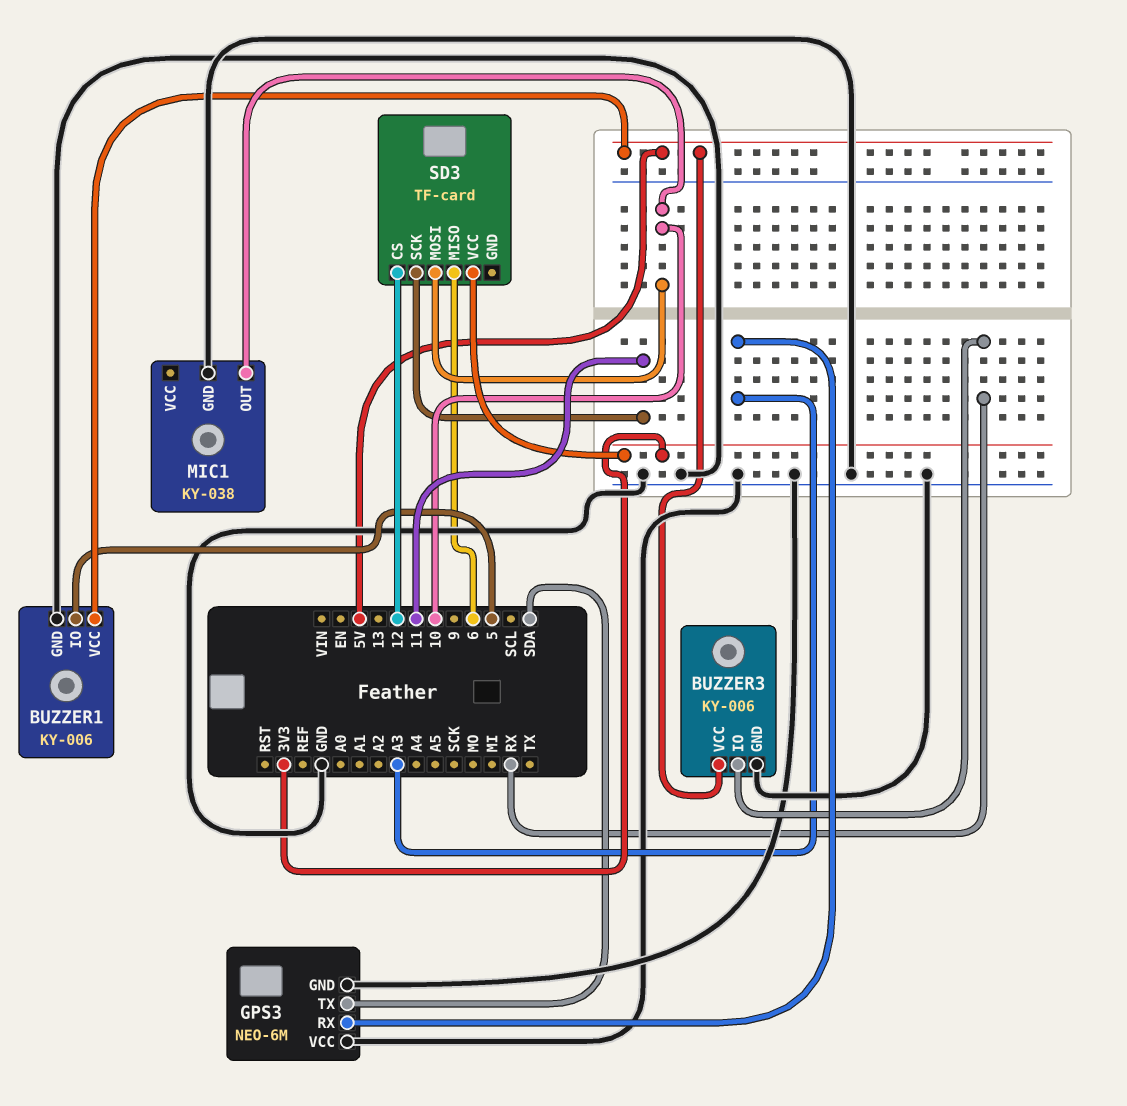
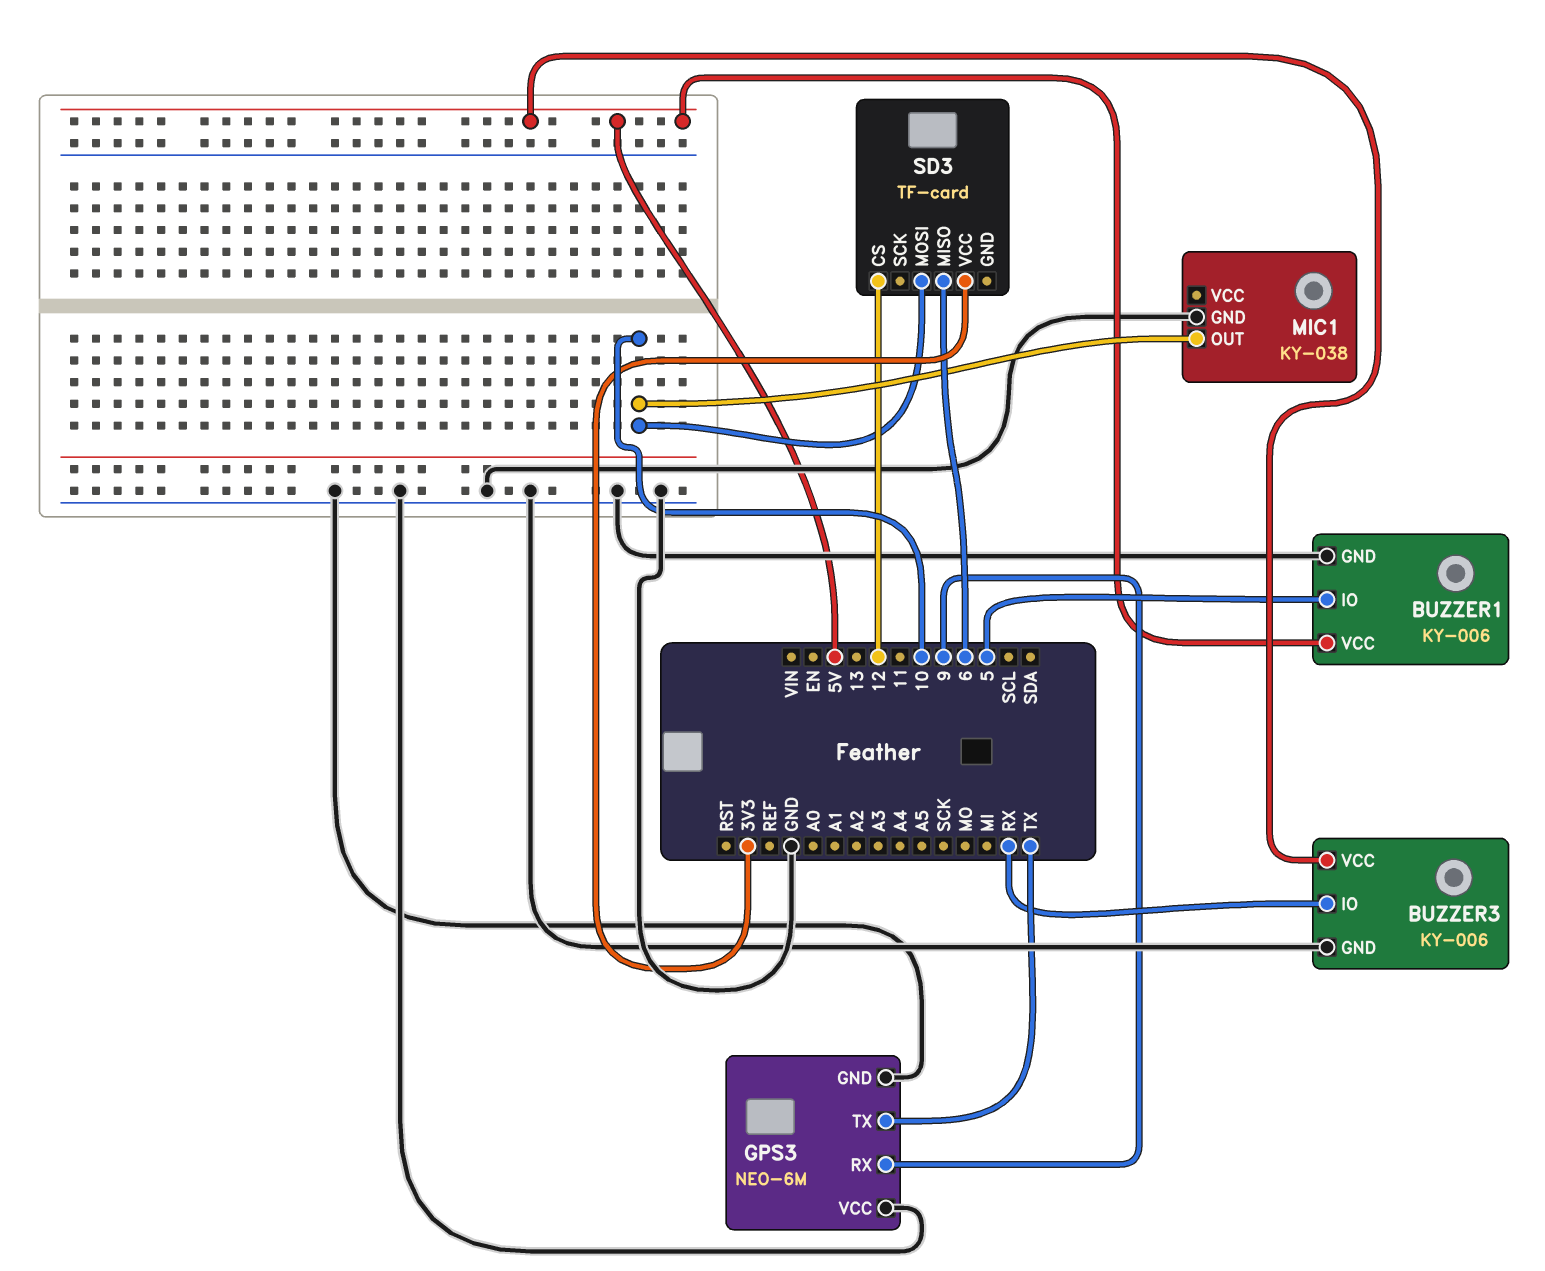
GPS3 pin RX: A3 -> 9
GPS3 pin TX: SDA -> TX
SD3 pin SCK: 11 -> none

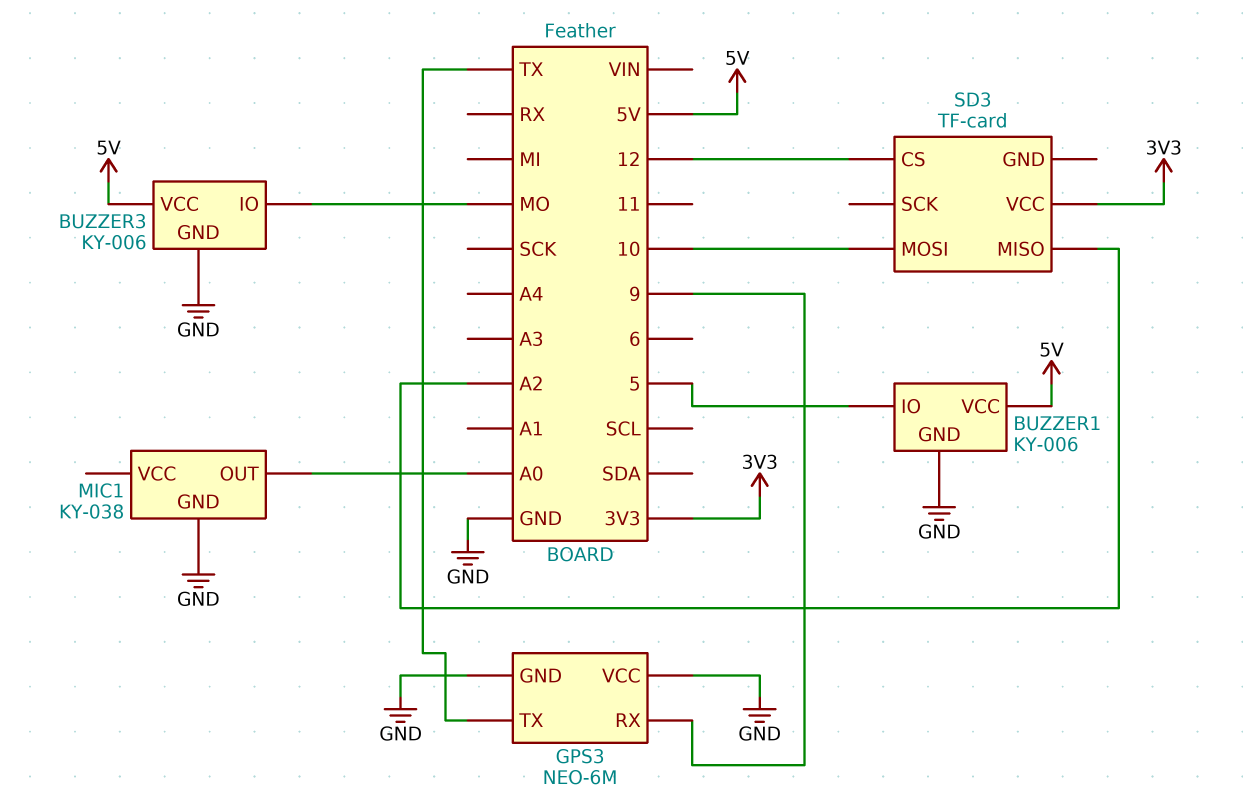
BUZZER3 pin IO: RX -> MO
MIC1 pin OUT: 10 -> A0
SD3 pin MISO: 6 -> A2

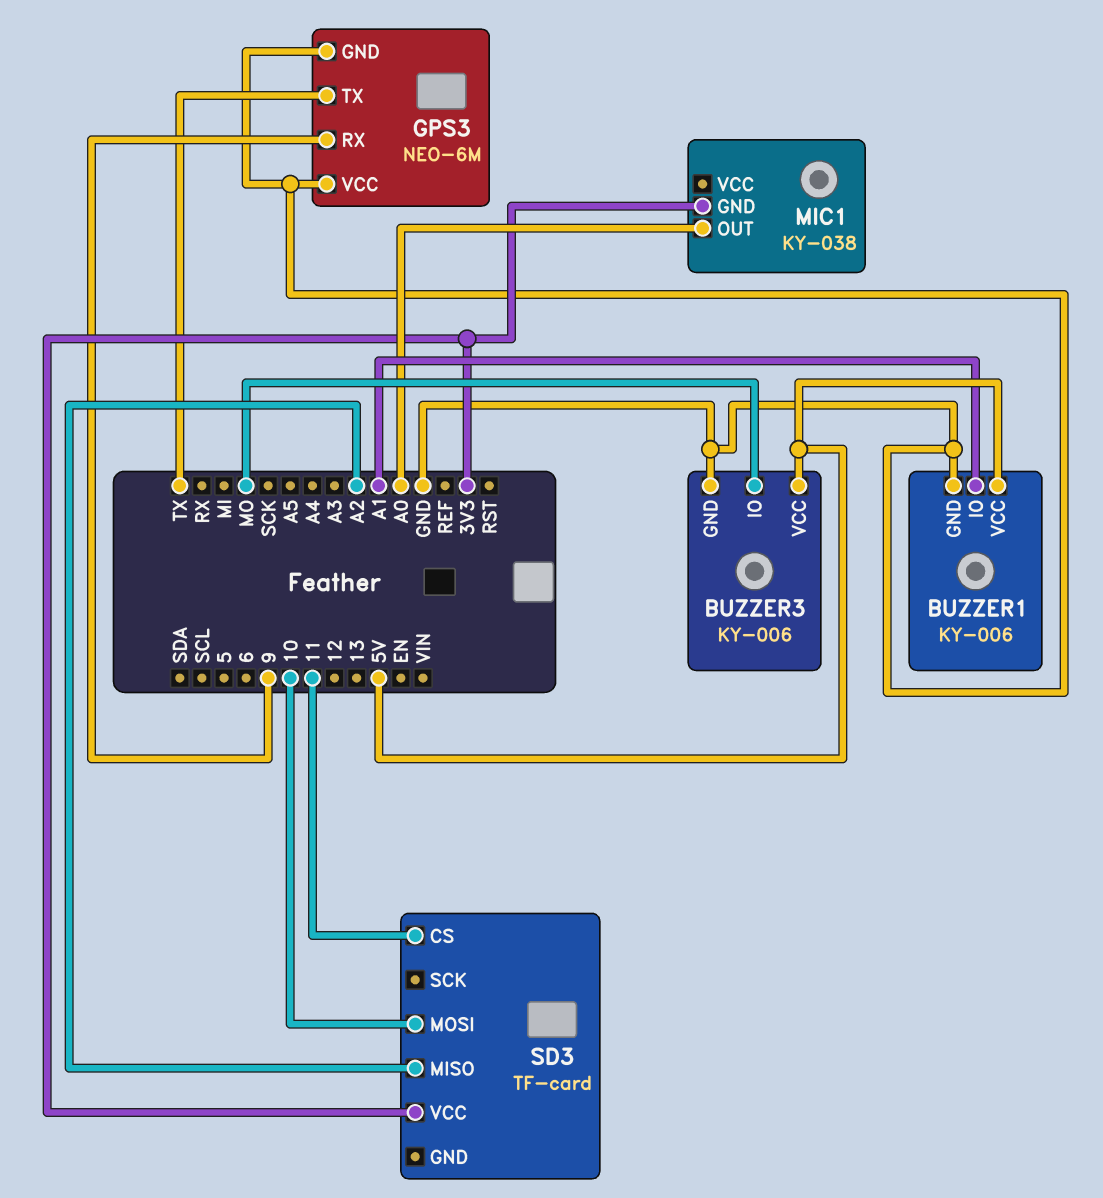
BUZZER1 pin IO: 5 -> A1
MIC1 pin GND: GND -> 3V3
SD3 pin CS: 12 -> 11

